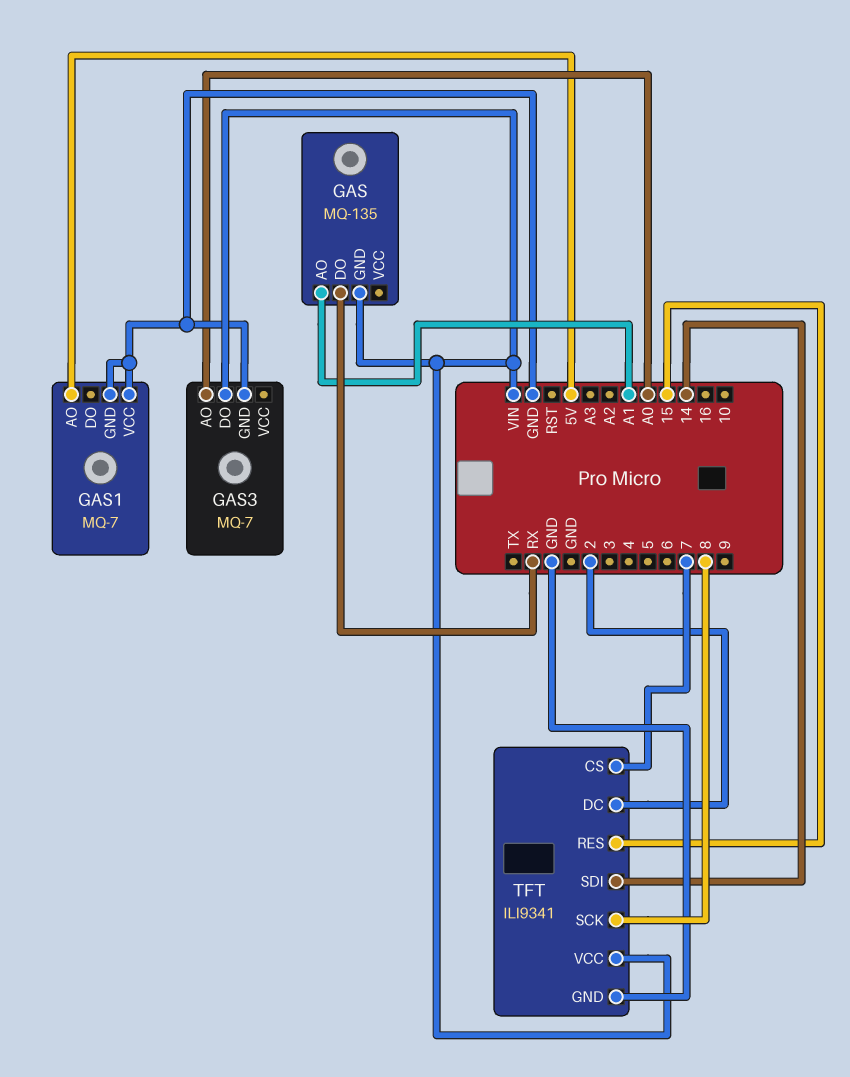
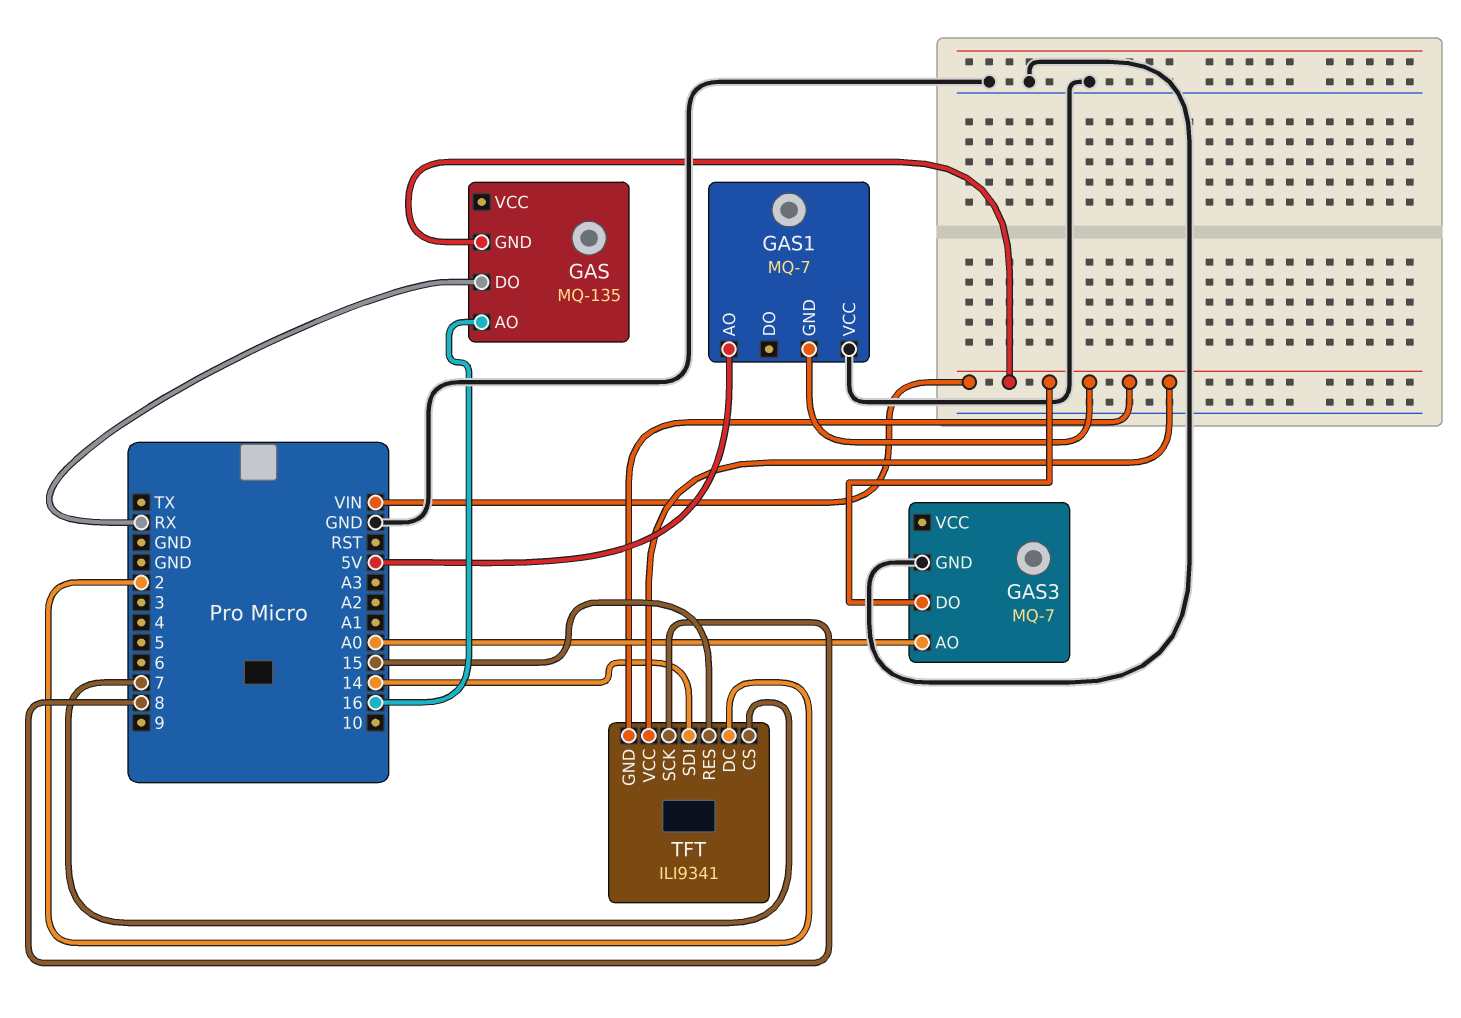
GAS pin AO: A1 -> 16
GAS1 pin GND: GND -> VIN
TFT pin GND: GND -> VIN

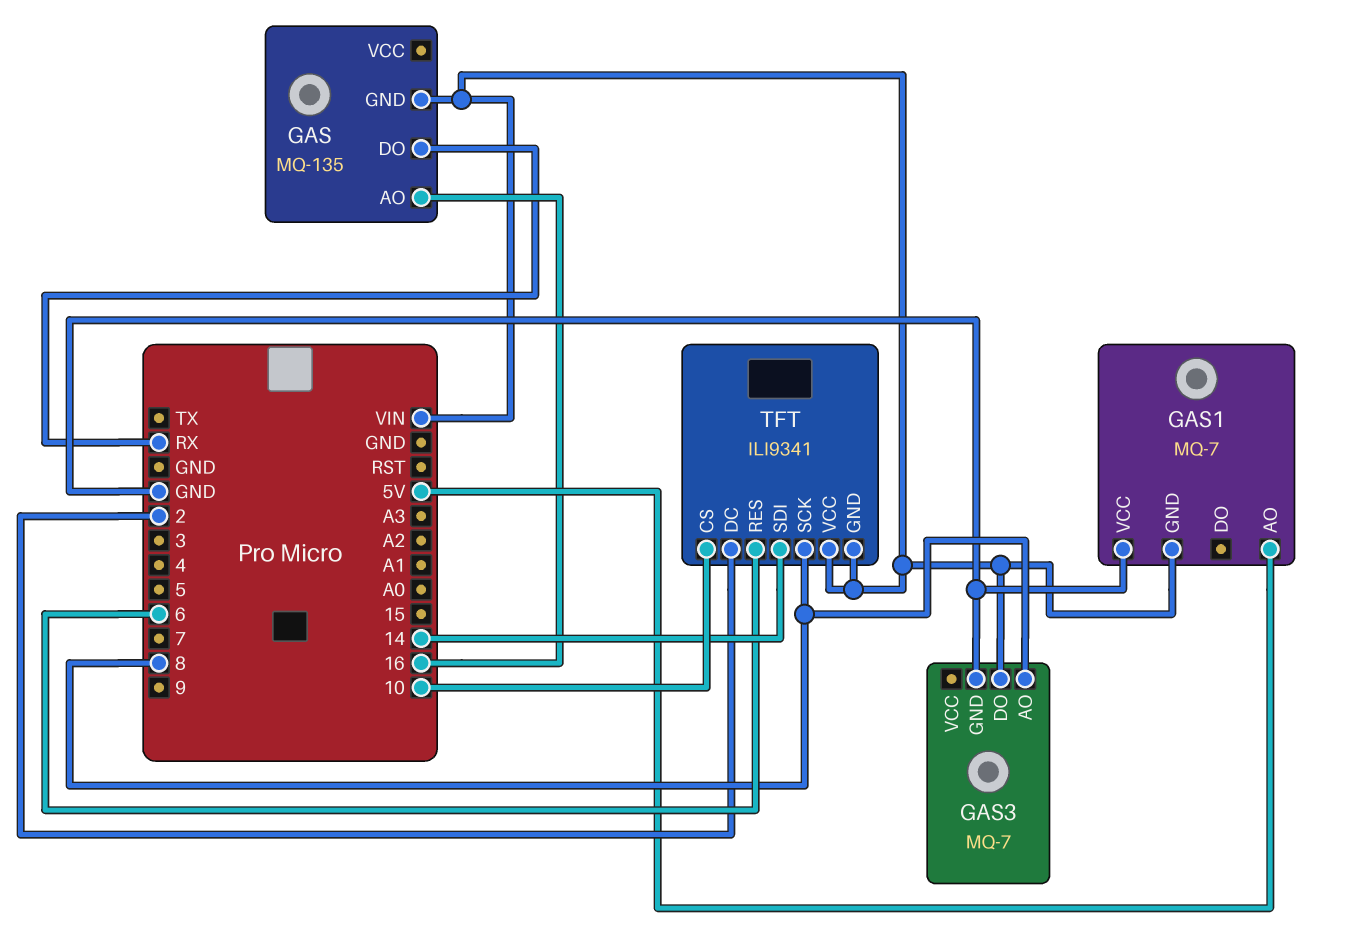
GAS3 pin AO: A0 -> 8
TFT pin CS: 7 -> 10
TFT pin RES: 15 -> 6

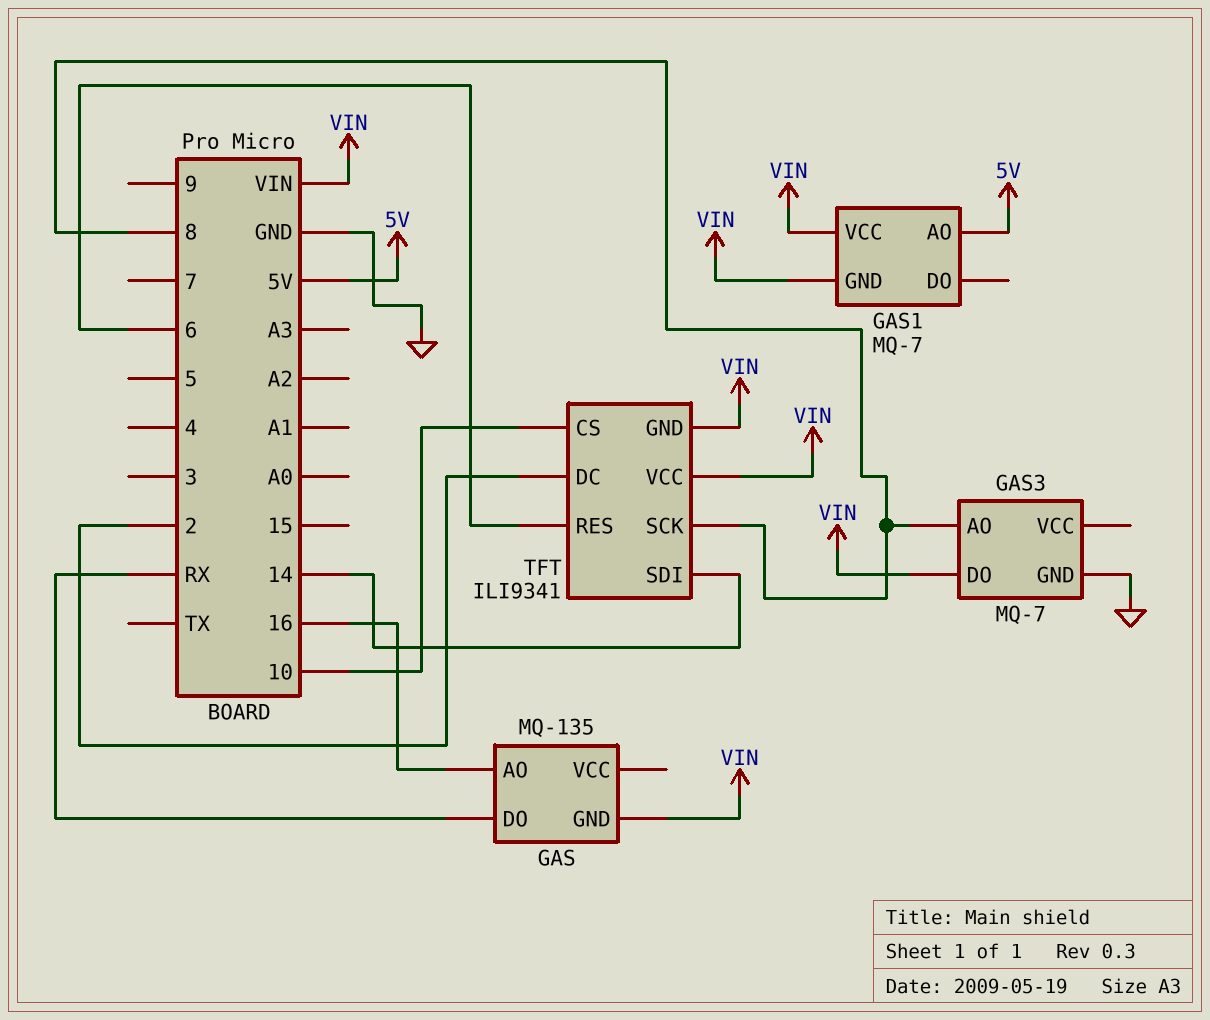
GAS1 pin VCC: GND -> VIN

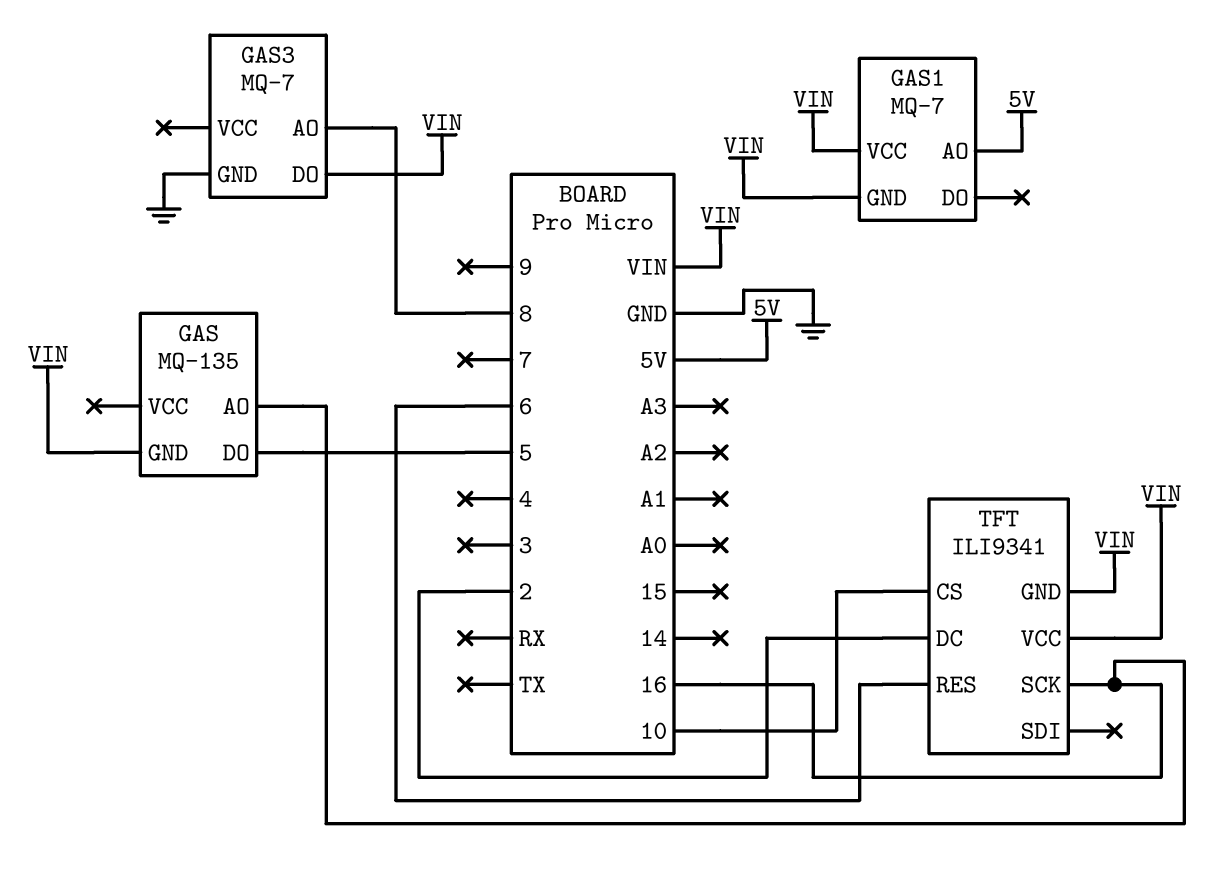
GAS pin DO: RX -> 5
TFT pin SCK: 8 -> 16
TFT pin SDI: 14 -> none

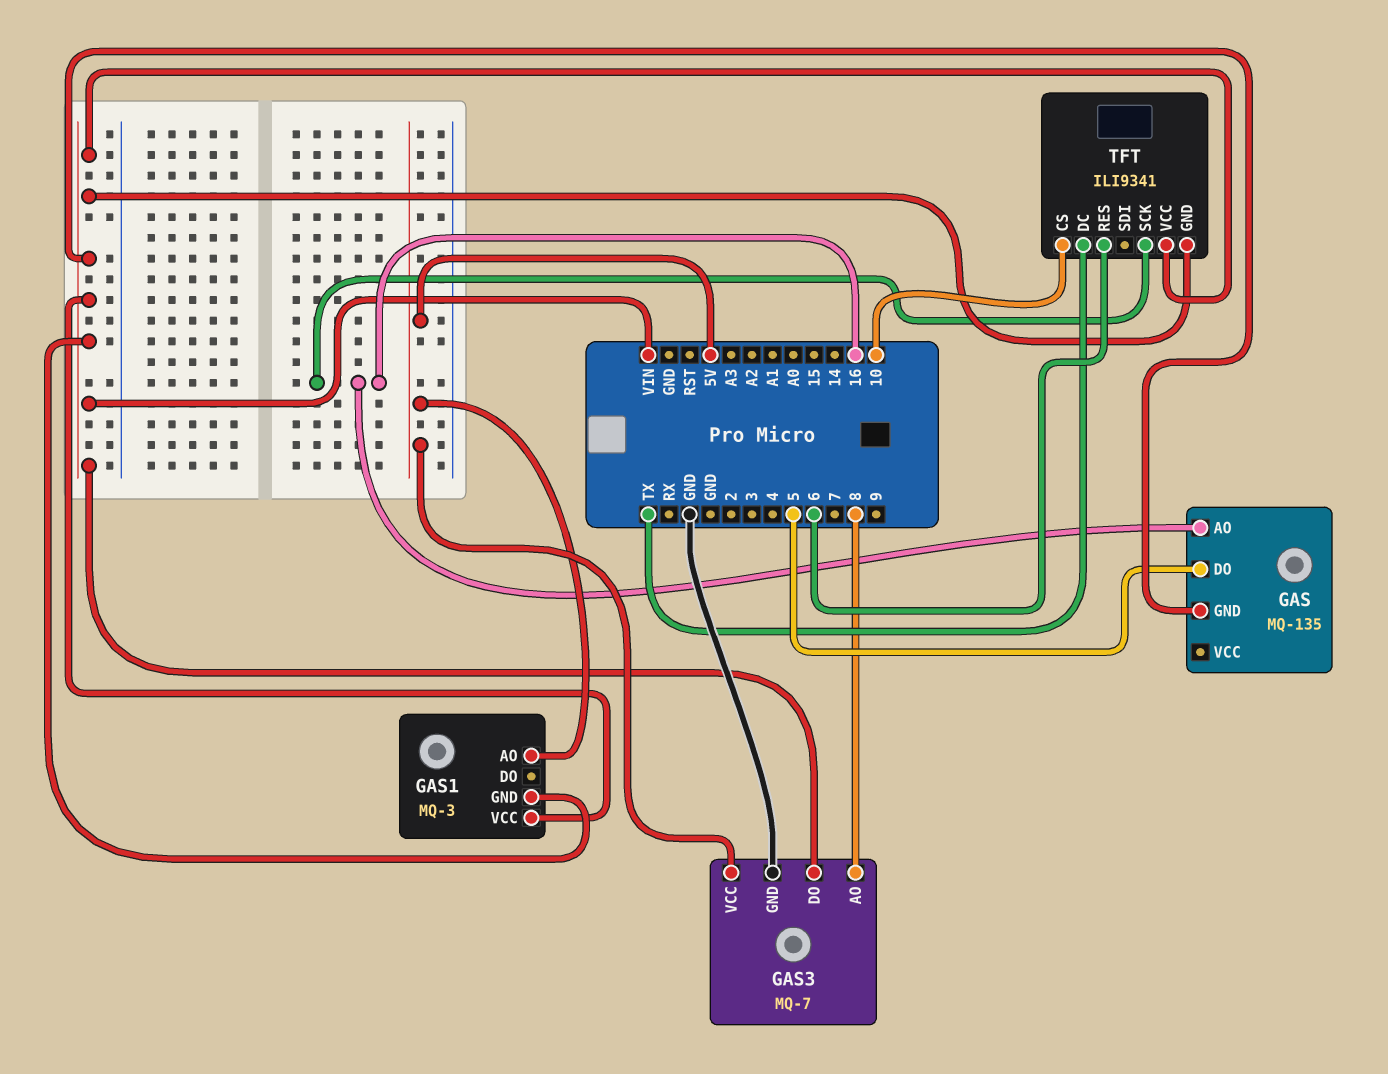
GAS1: MQ-7 -> MQ-3
GAS3 pin VCC: none -> 5V
TFT pin DC: 2 -> TX

